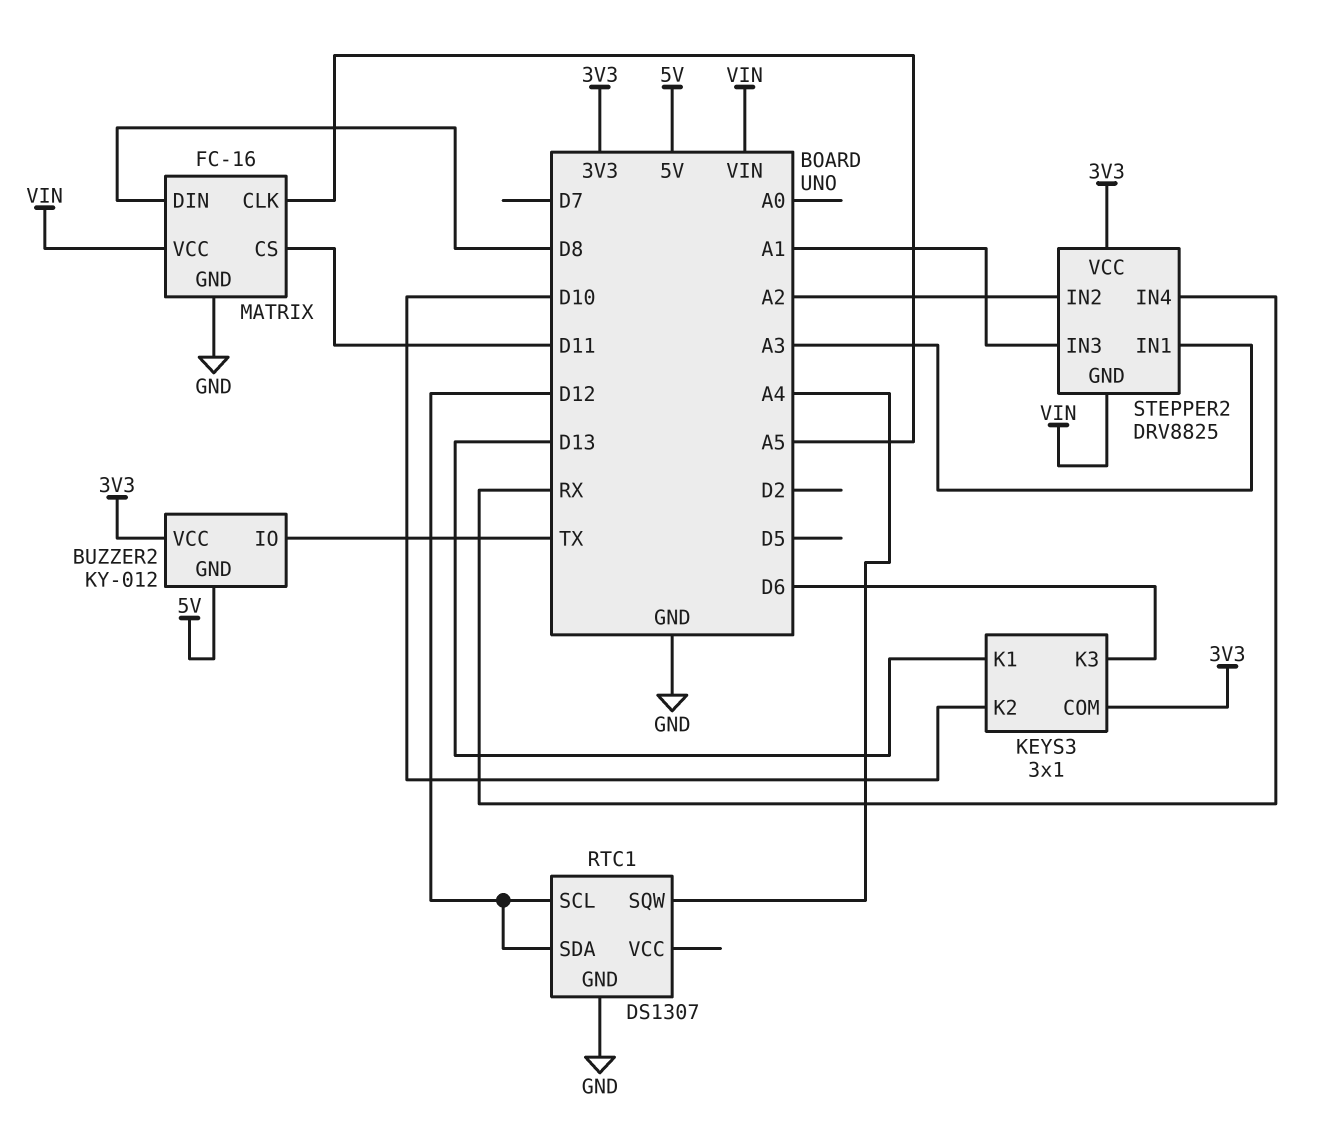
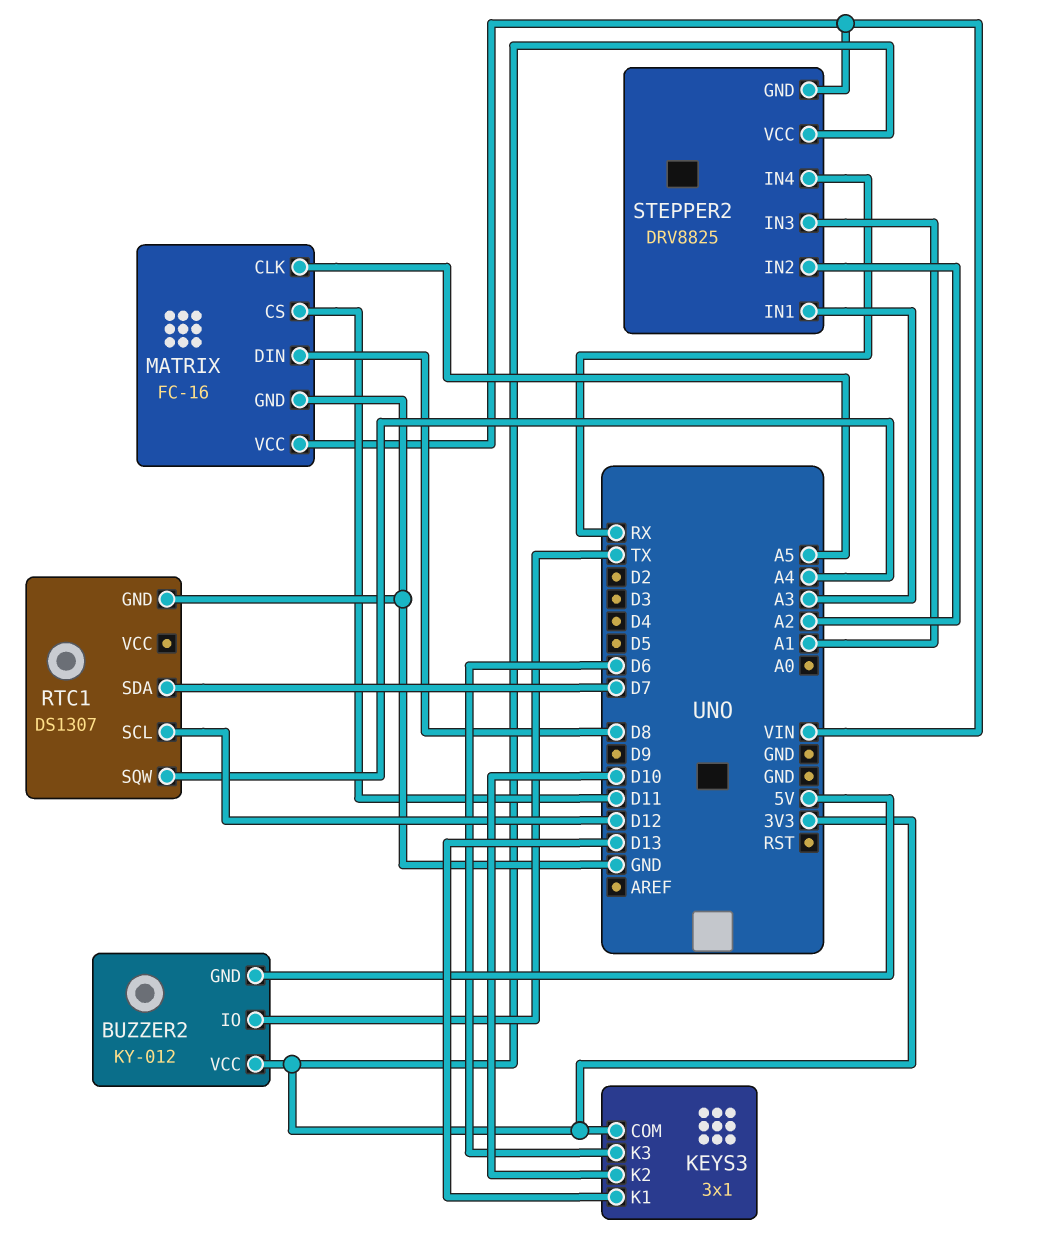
RTC1 pin SDA: D12 -> D7

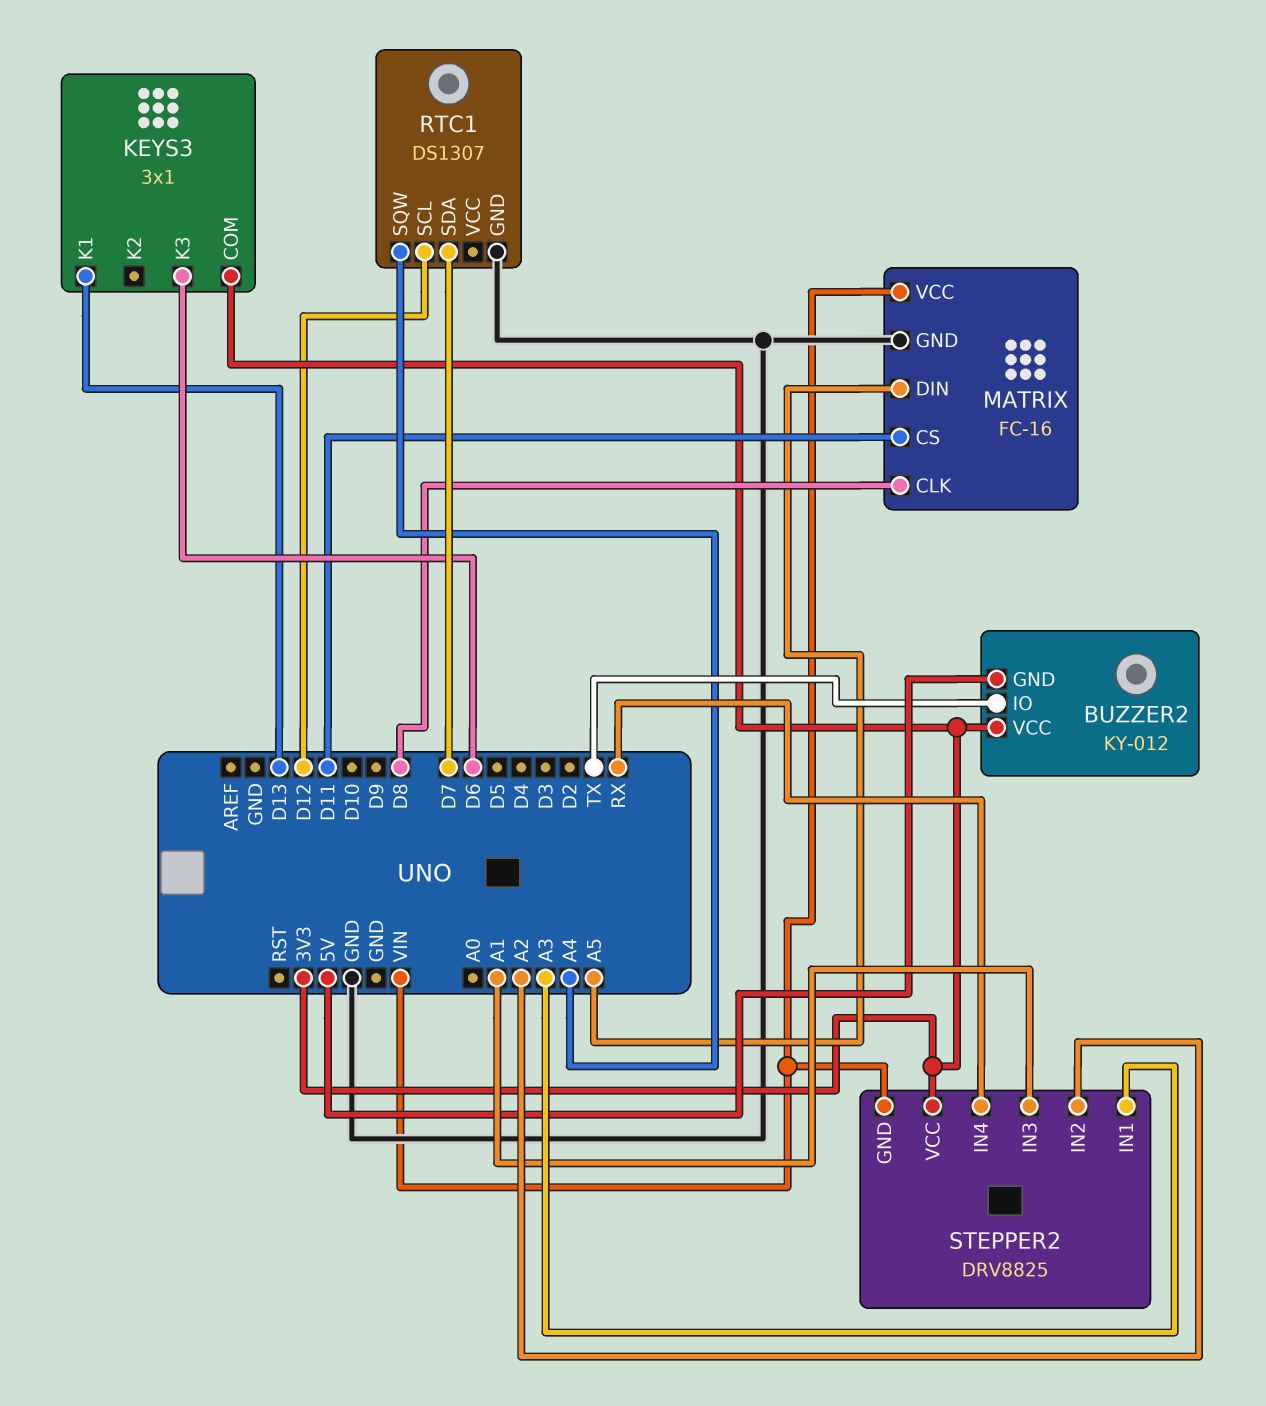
KEYS3 pin K2: D10 -> none
MATRIX pin CLK: A5 -> D8
MATRIX pin DIN: D8 -> A5

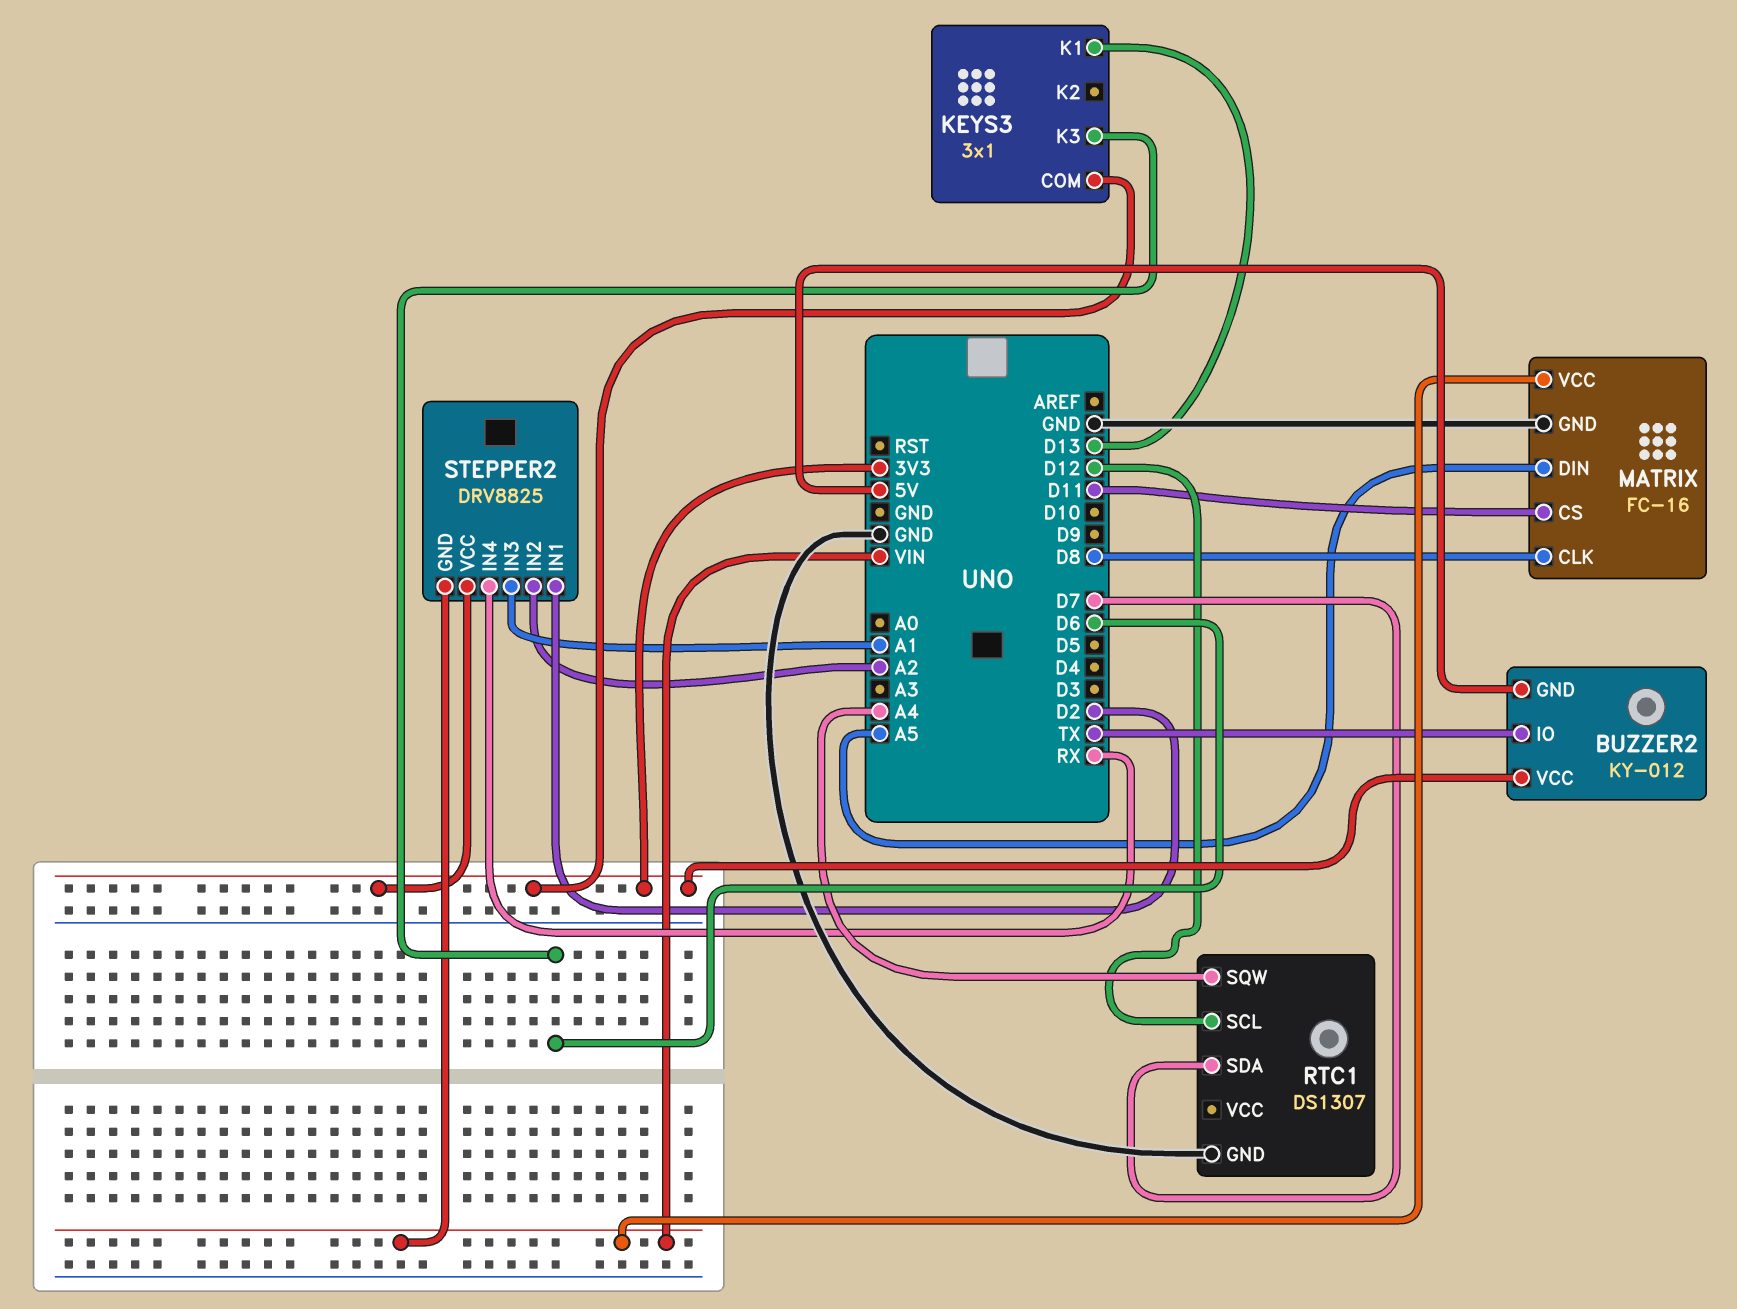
STEPPER2 pin IN1: A3 -> D2

